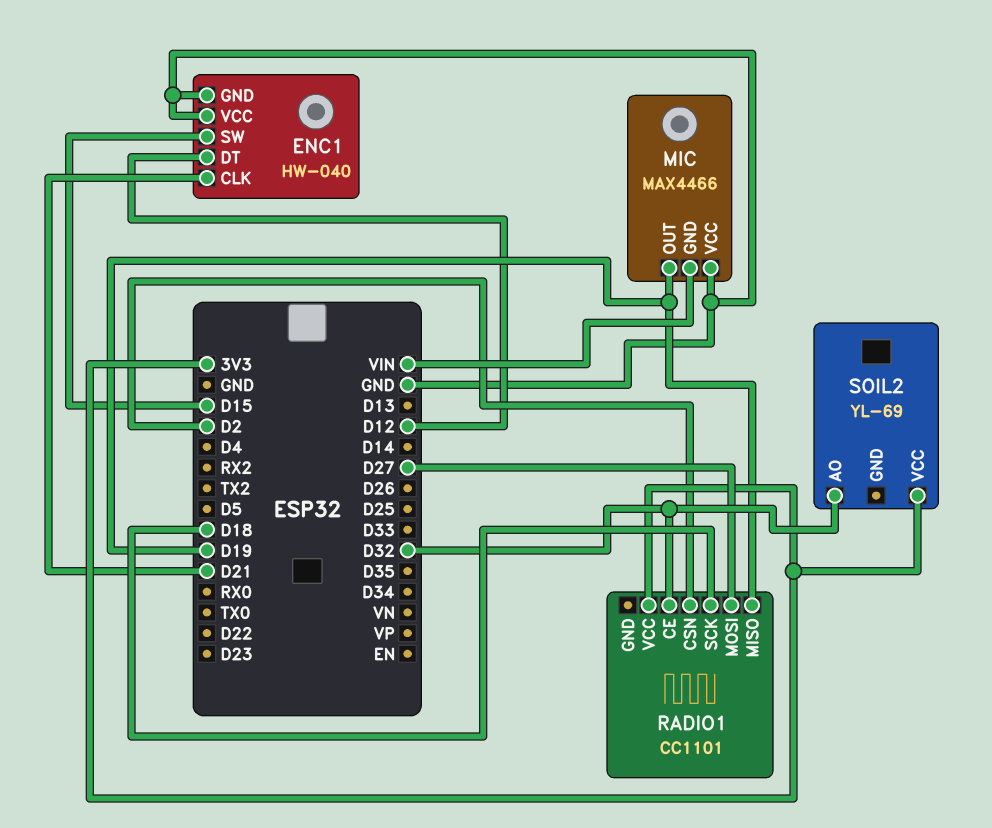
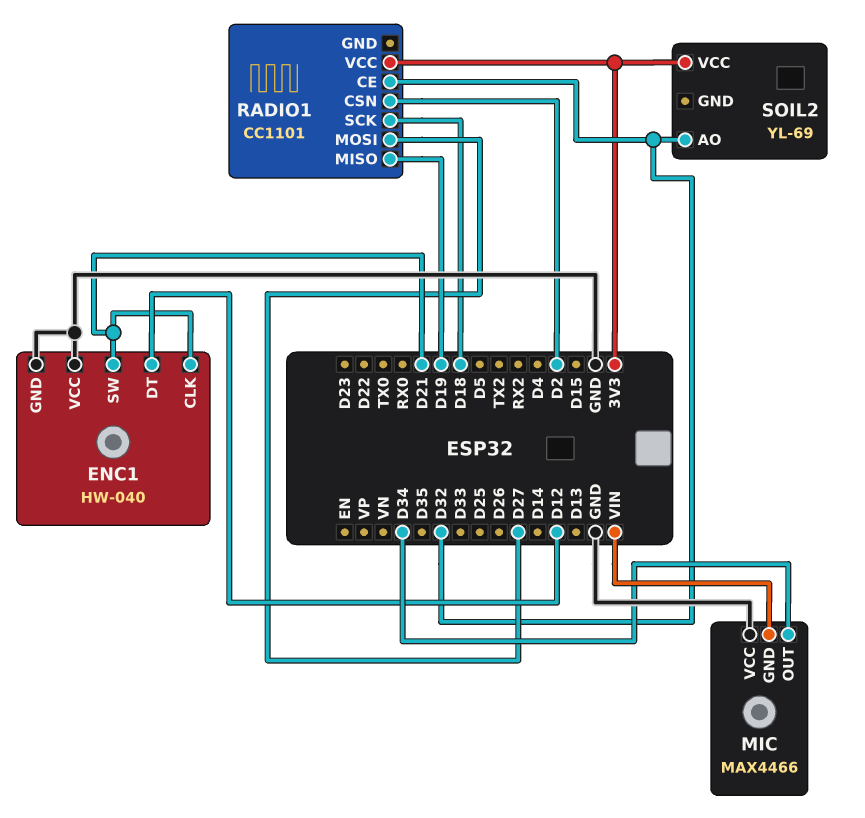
ENC1 pin SW: D15 -> D21
MIC pin OUT: D19 -> D34

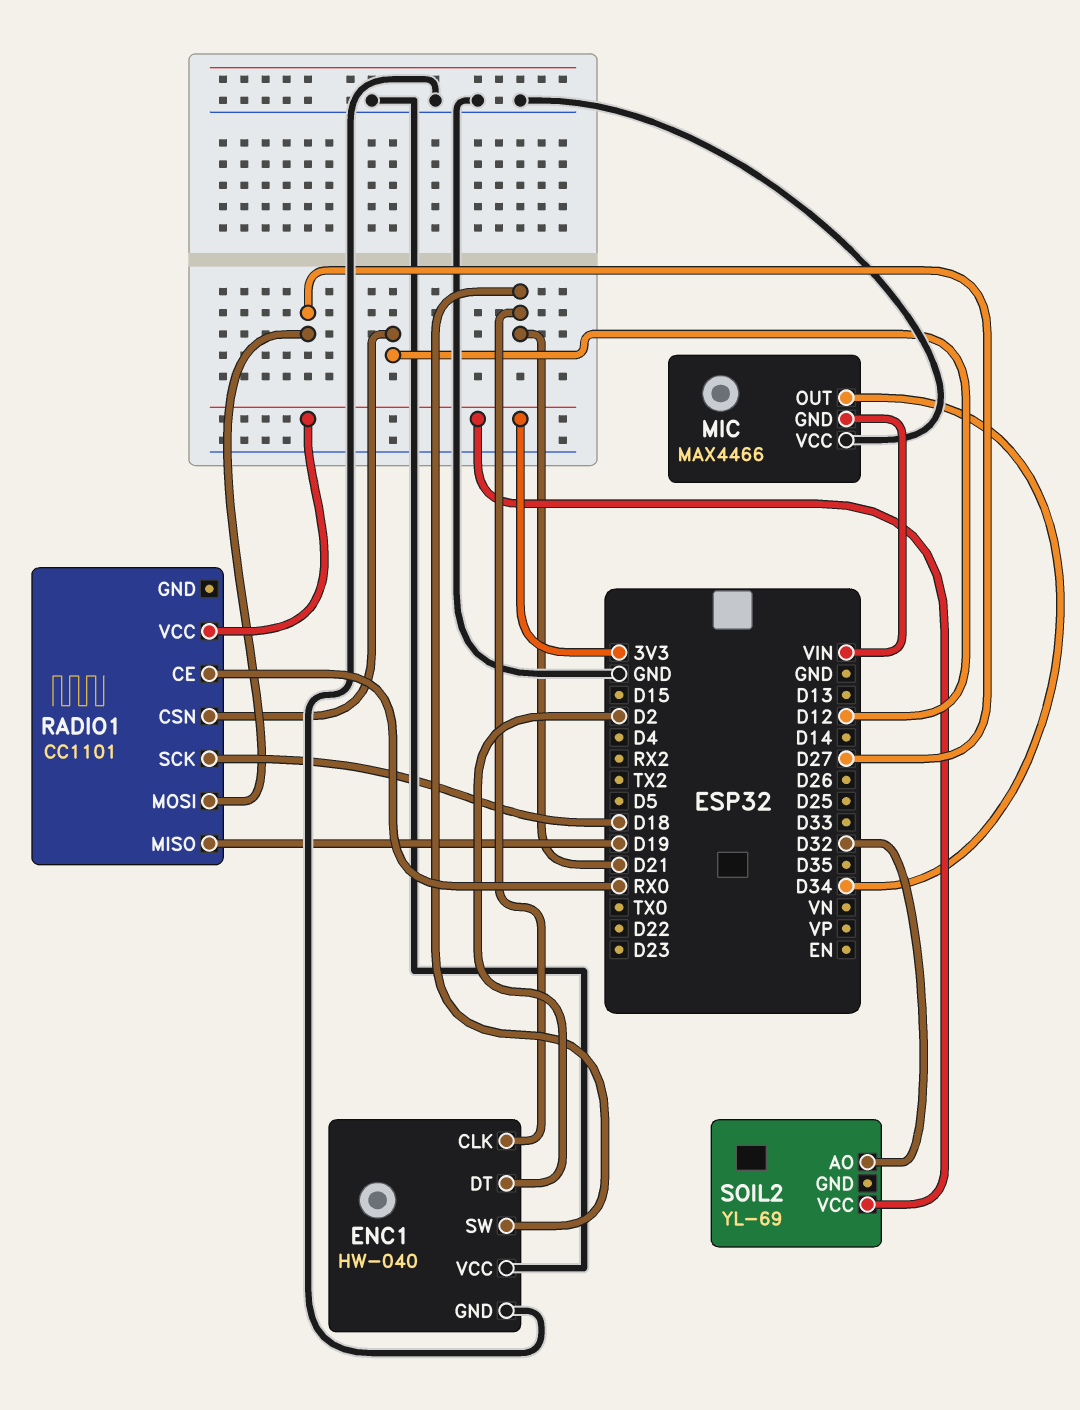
ENC1 pin DT: D12 -> D2
RADIO1 pin CE: D32 -> RX0
RADIO1 pin CSN: D2 -> D12

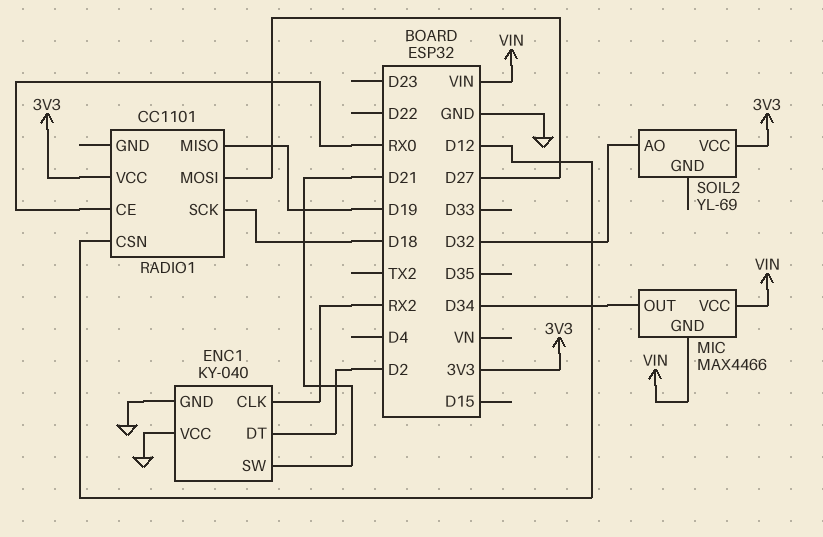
ENC1: HW-040 -> KY-040
ENC1 pin CLK: D21 -> RX2
MIC pin VCC: GND -> VIN

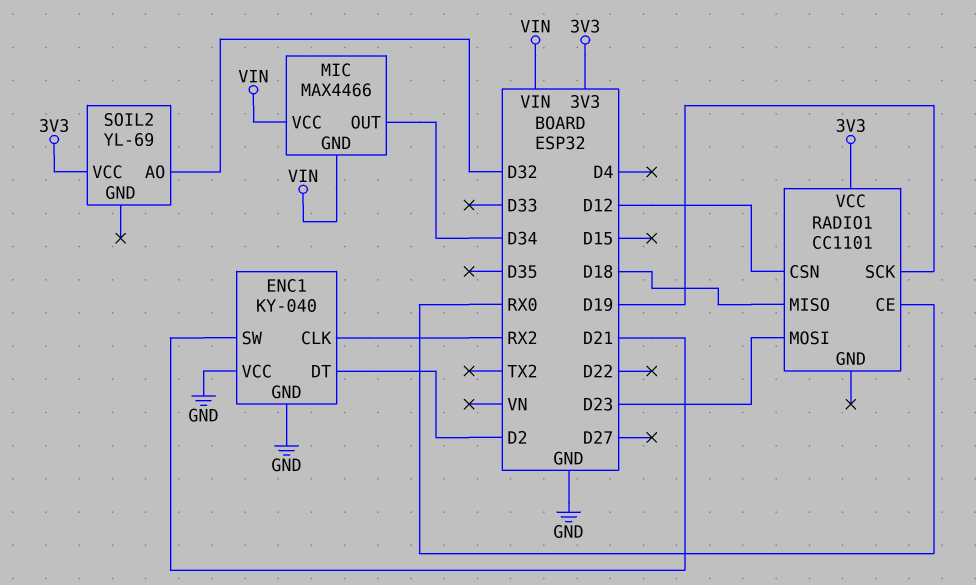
RADIO1 pin MISO: D19 -> D18
RADIO1 pin MOSI: D27 -> D23
RADIO1 pin SCK: D18 -> D19

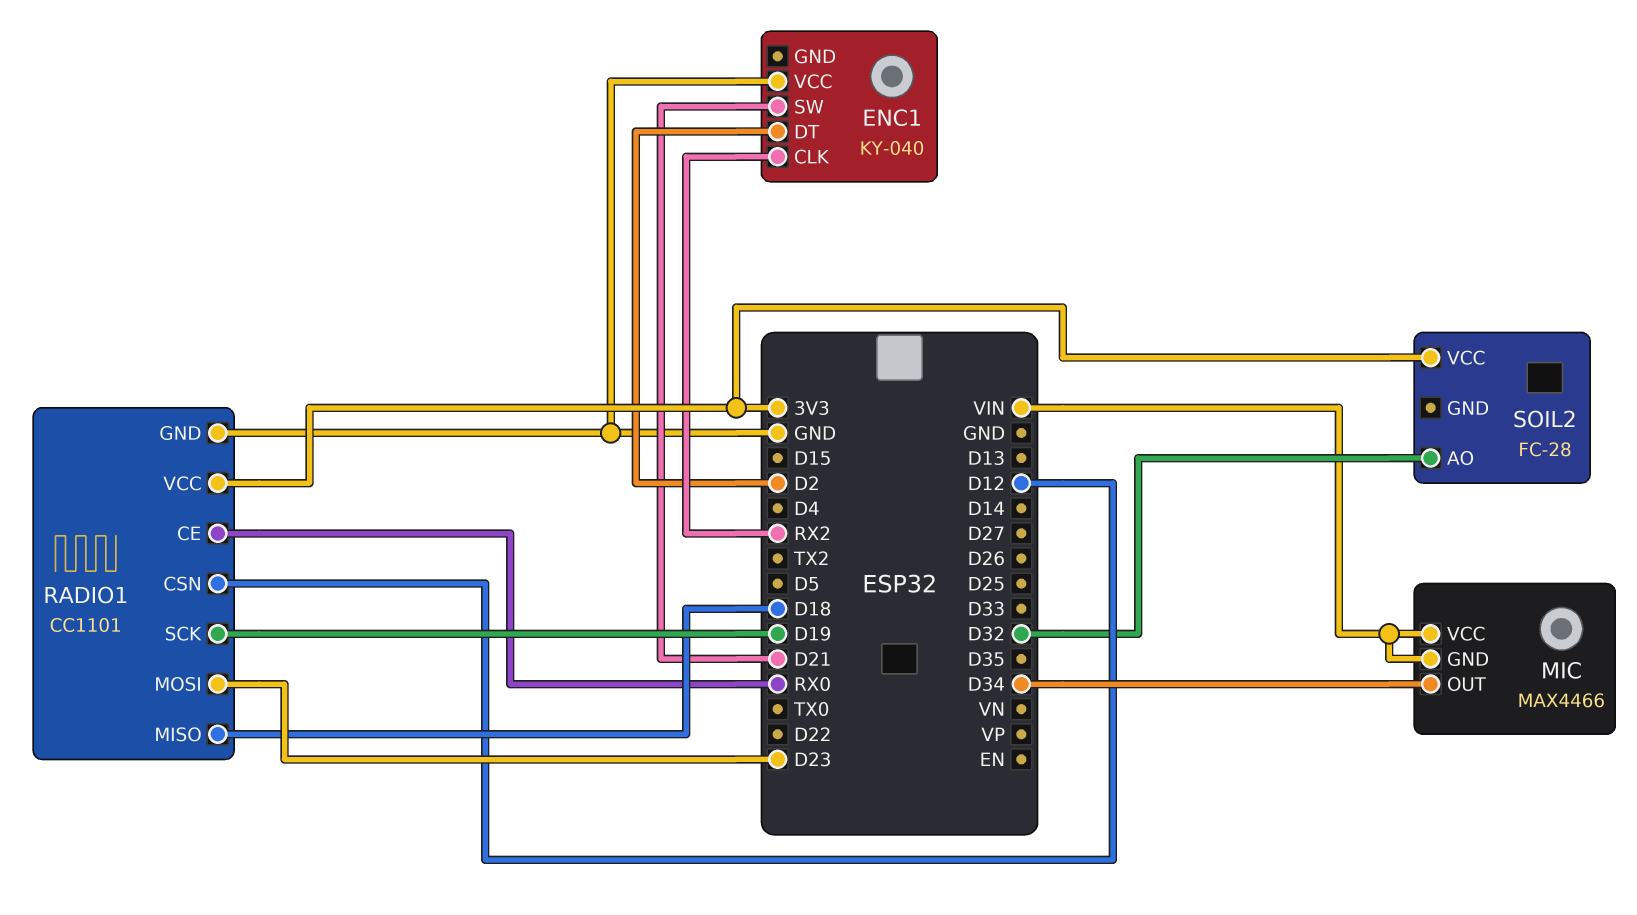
ENC1 pin GND: GND -> none
RADIO1 pin GND: none -> GND
SOIL2: YL-69 -> FC-28

